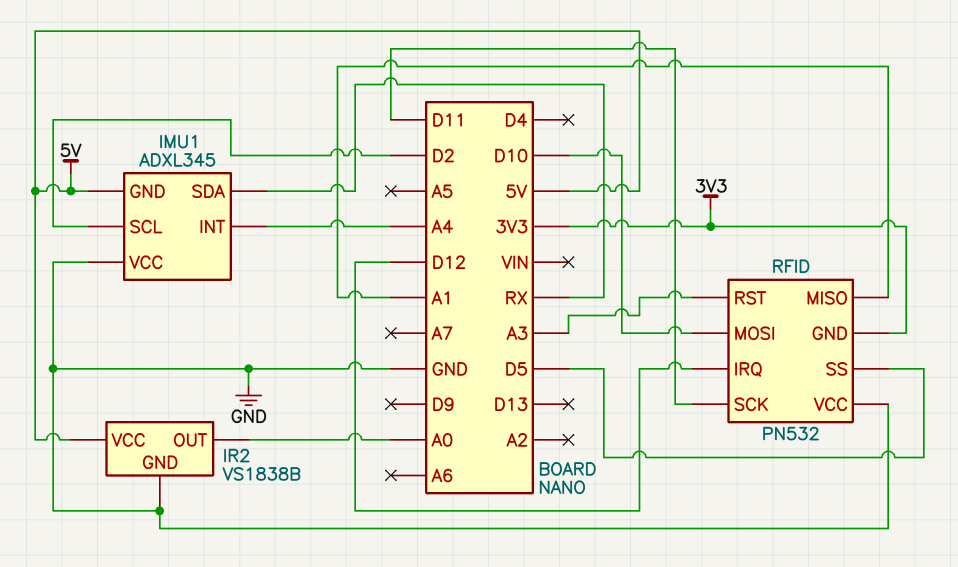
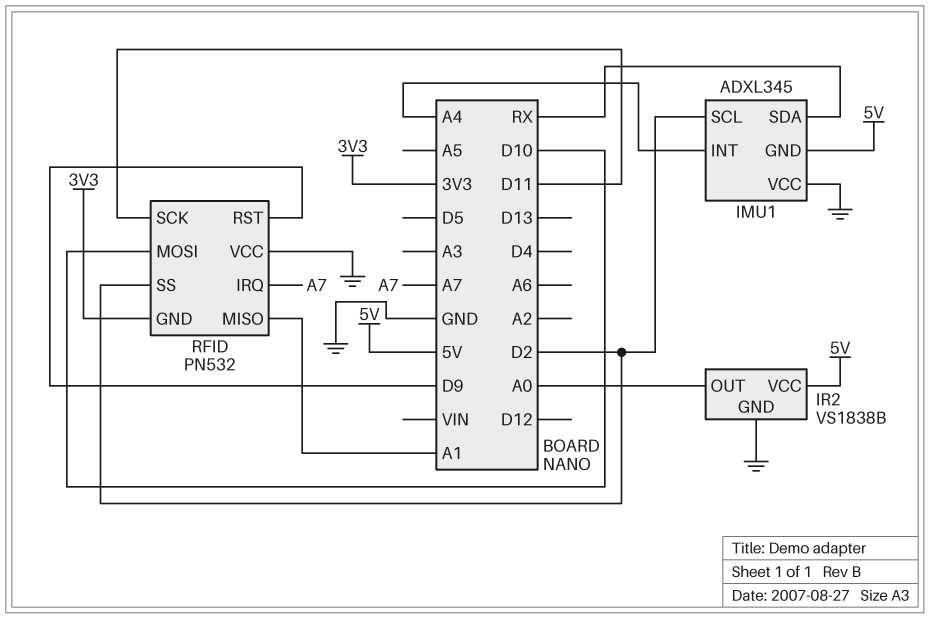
RFID pin IRQ: D12 -> A7
RFID pin RST: A3 -> D9
RFID pin SS: D5 -> D2

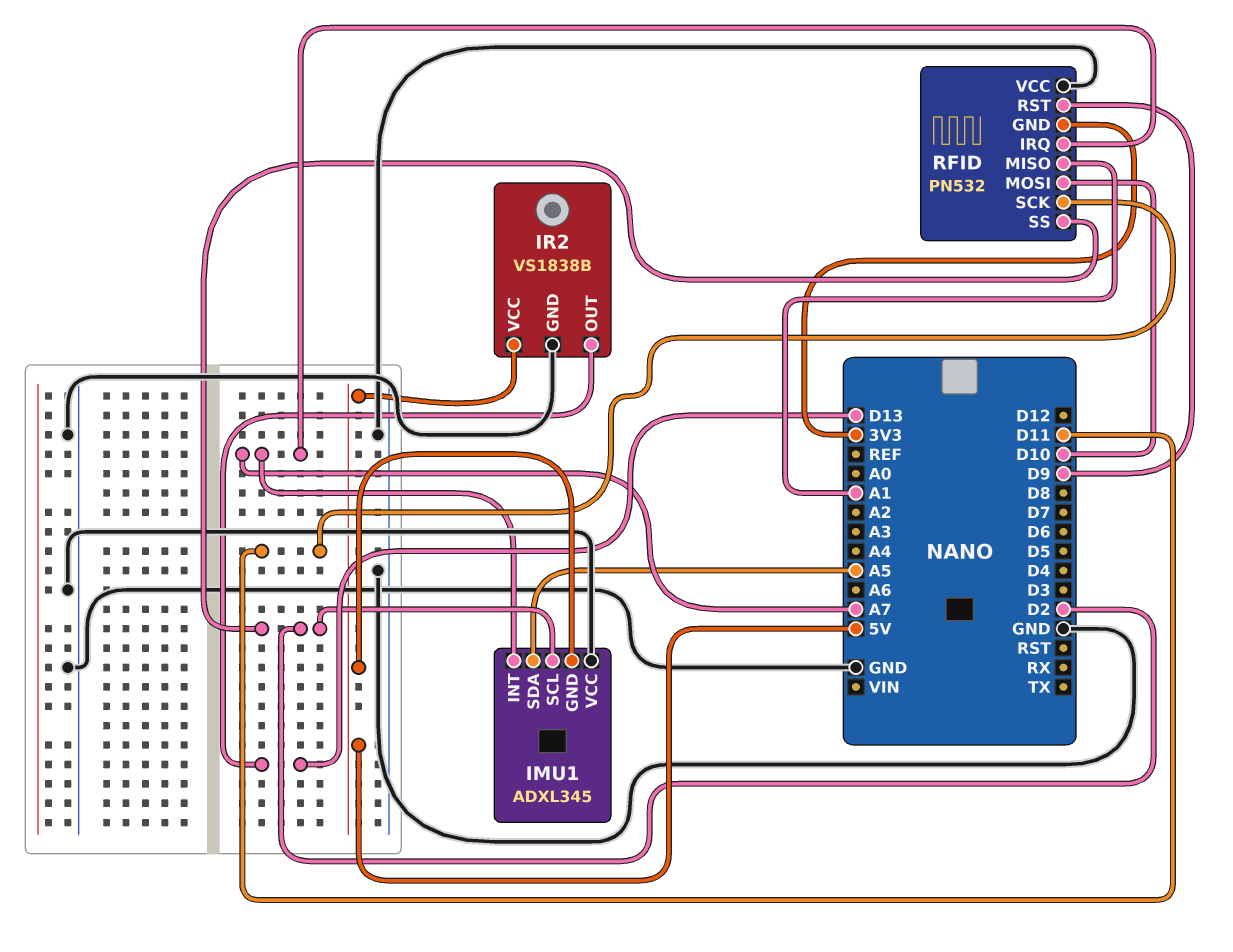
IMU1 pin INT: A4 -> A7
IMU1 pin SDA: RX -> A5
IR2 pin OUT: A0 -> D13

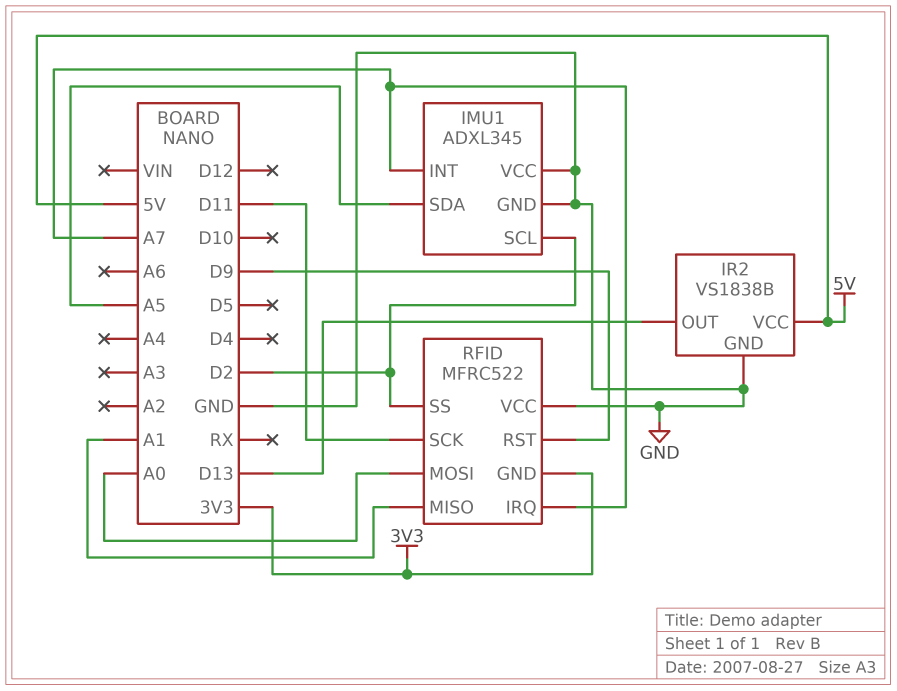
IMU1 pin GND: 5V -> GND
RFID: PN532 -> MFRC522
RFID pin MOSI: D10 -> A0

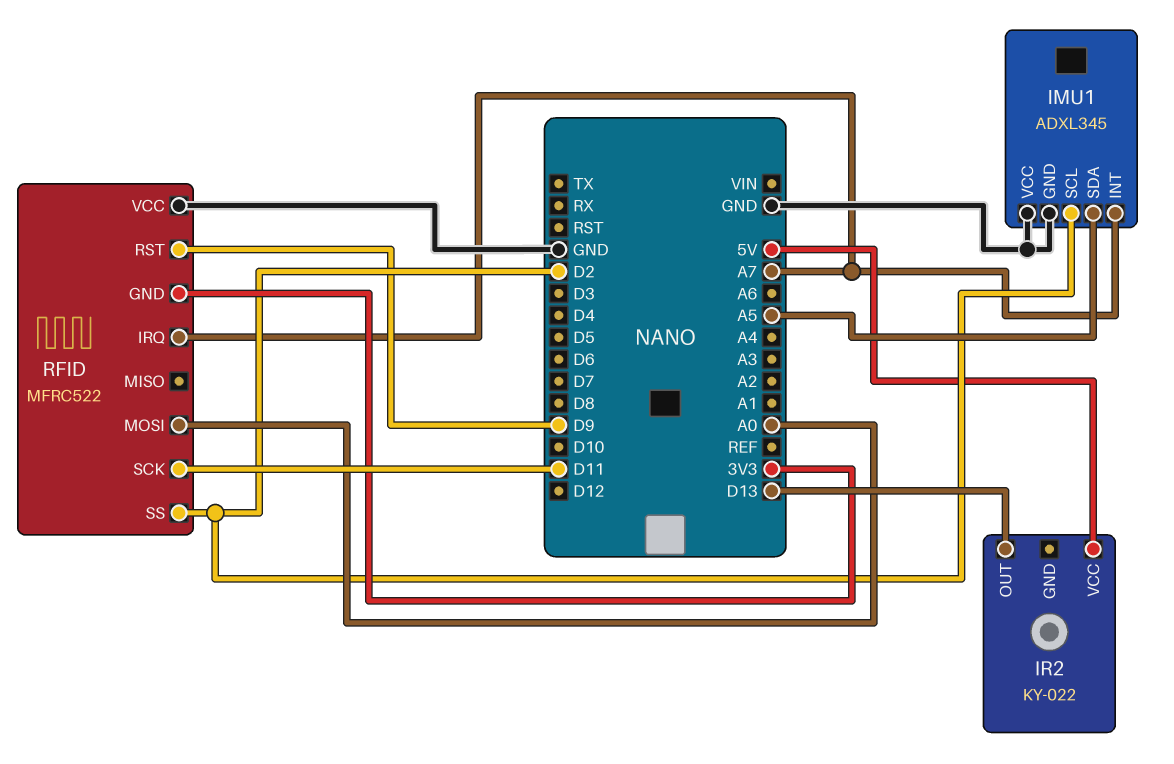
IR2: VS1838B -> KY-022
IR2 pin GND: GND -> none
RFID pin MISO: A1 -> none

